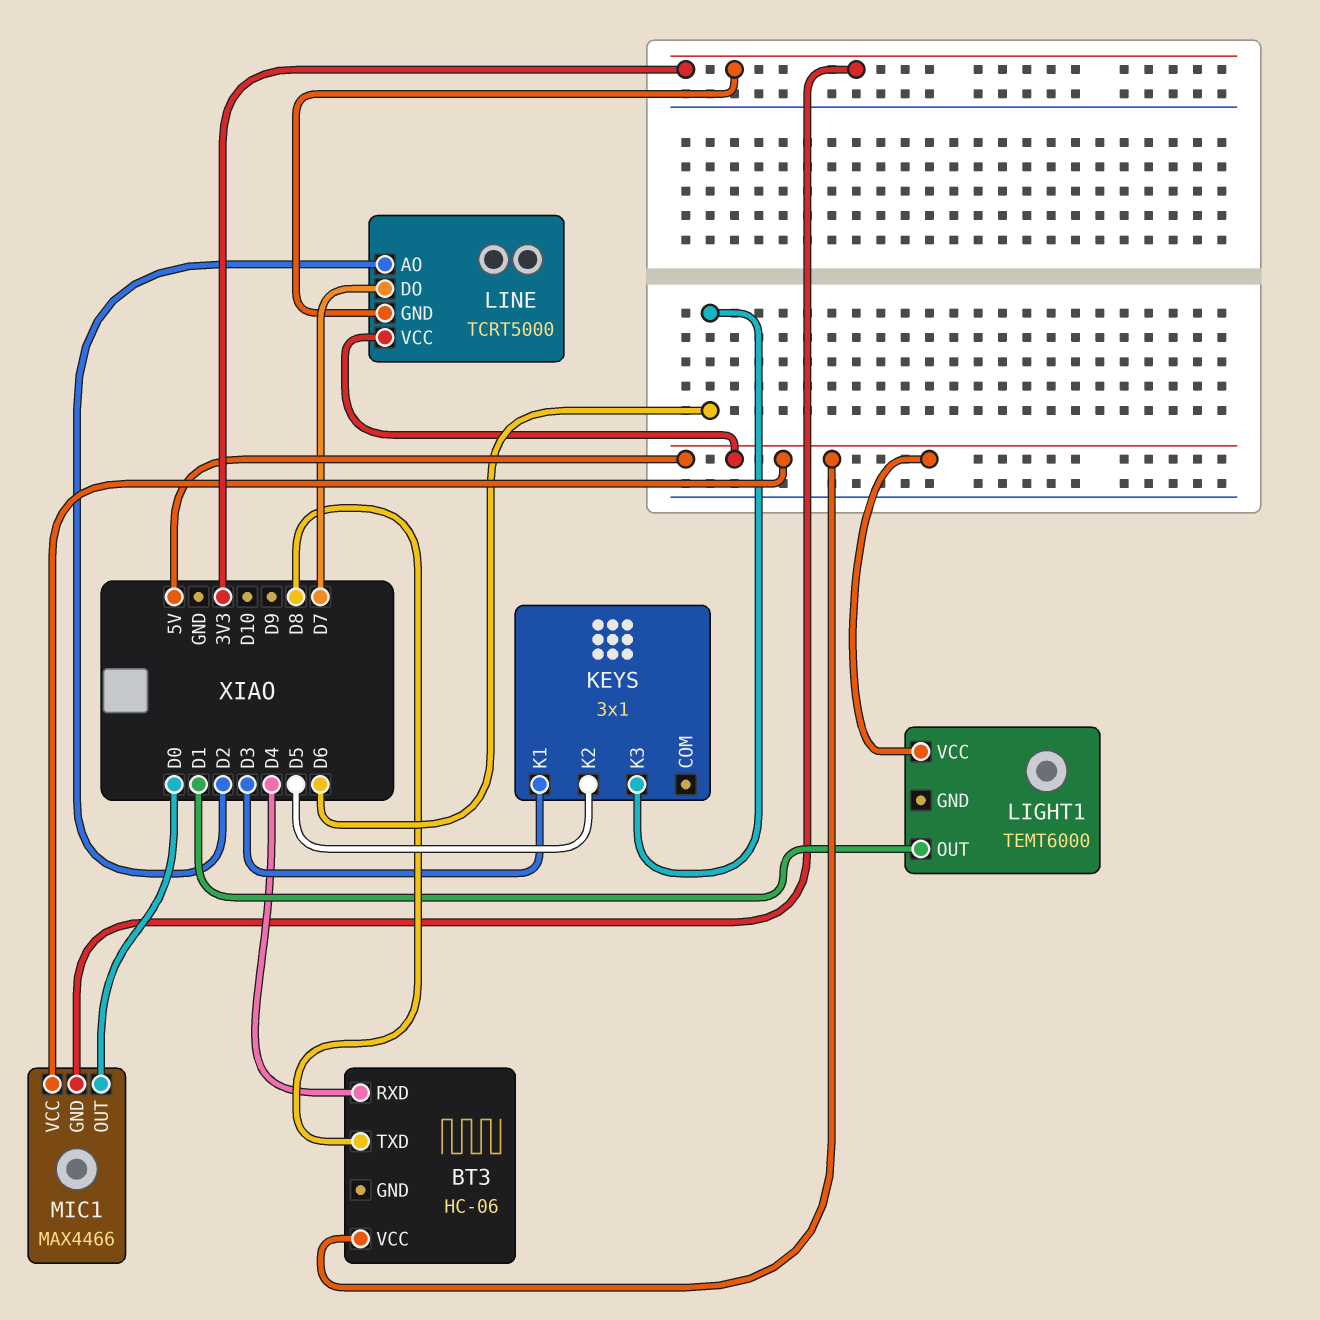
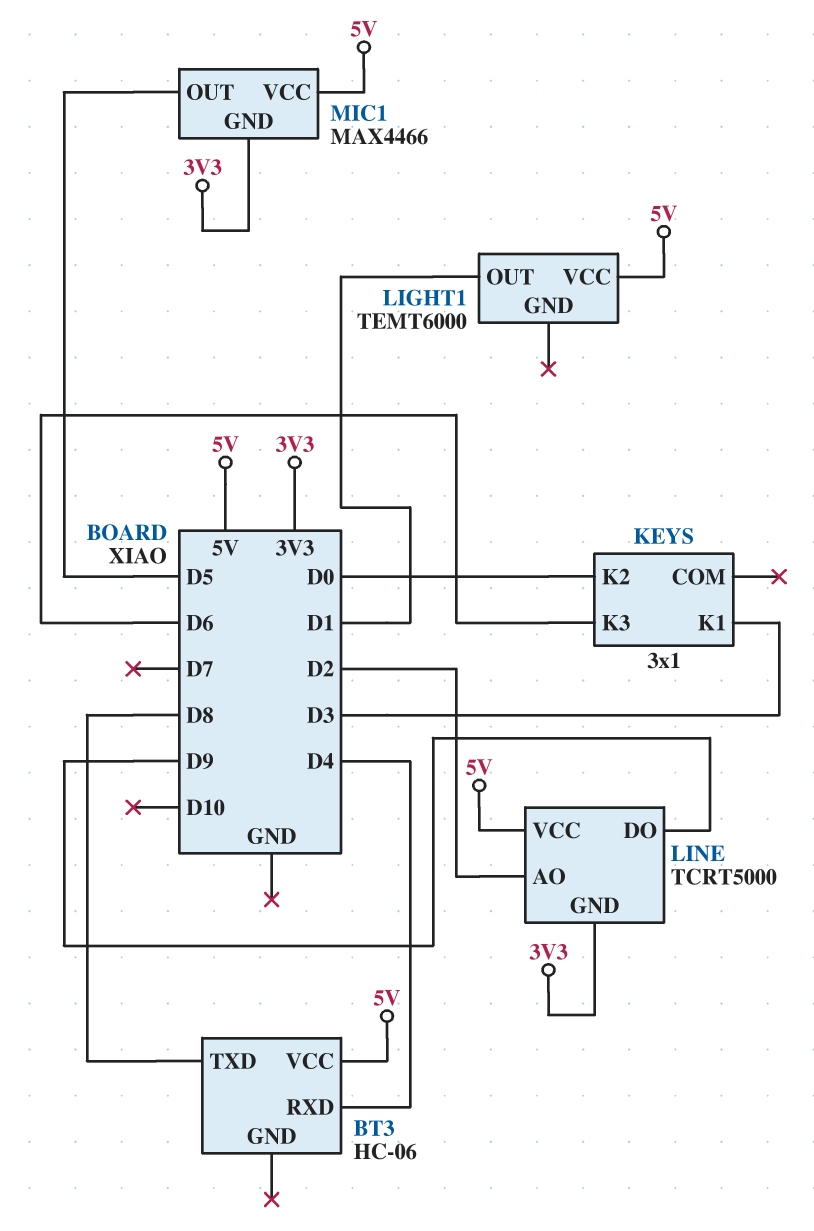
KEYS pin K2: D5 -> D0
LINE pin DO: D7 -> D9
MIC1 pin OUT: D0 -> D5

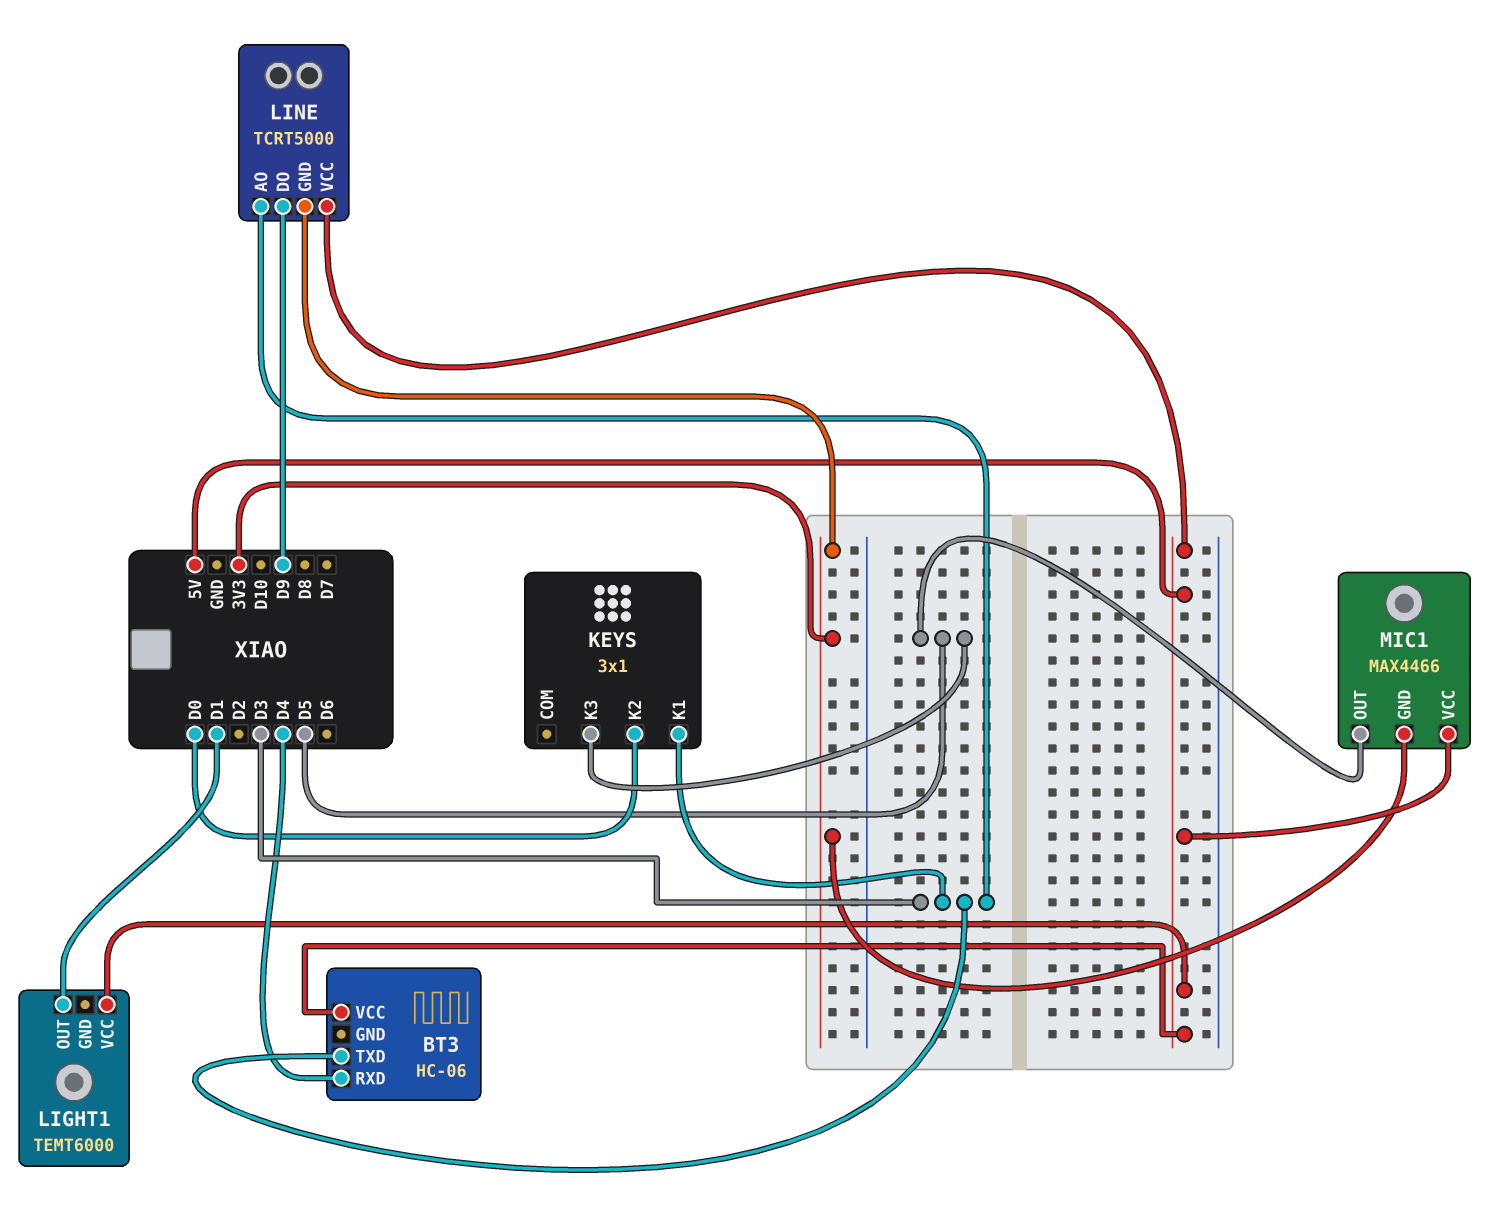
BT3 pin TXD: D8 -> D3
KEYS pin K3: D6 -> D5
LINE pin AO: D2 -> D3

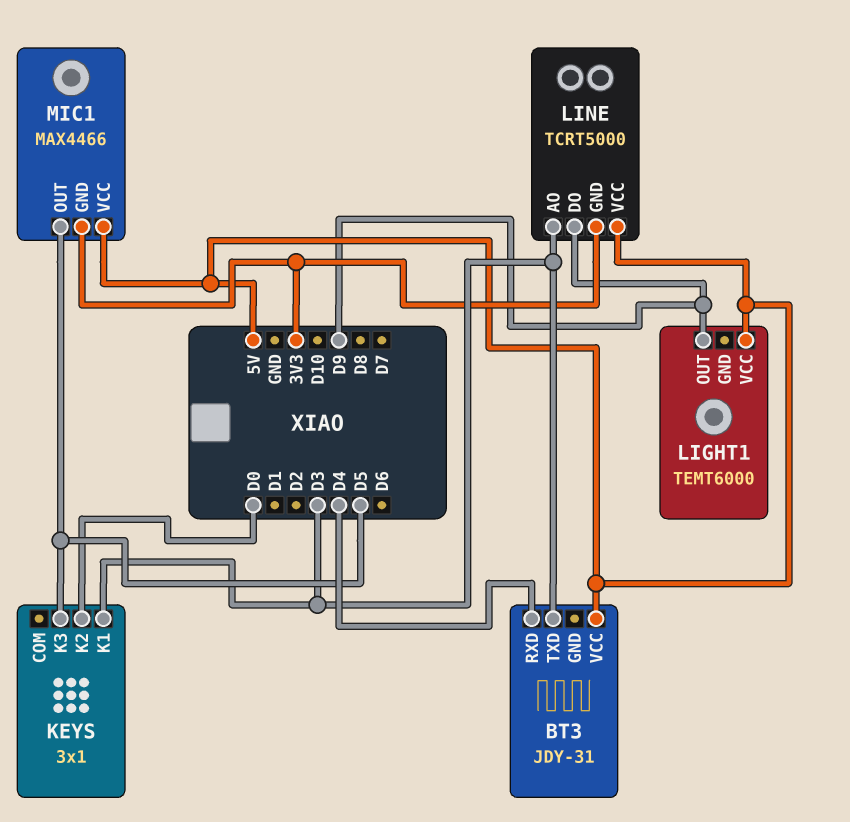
BT3: HC-06 -> JDY-31
LIGHT1 pin OUT: D1 -> D9

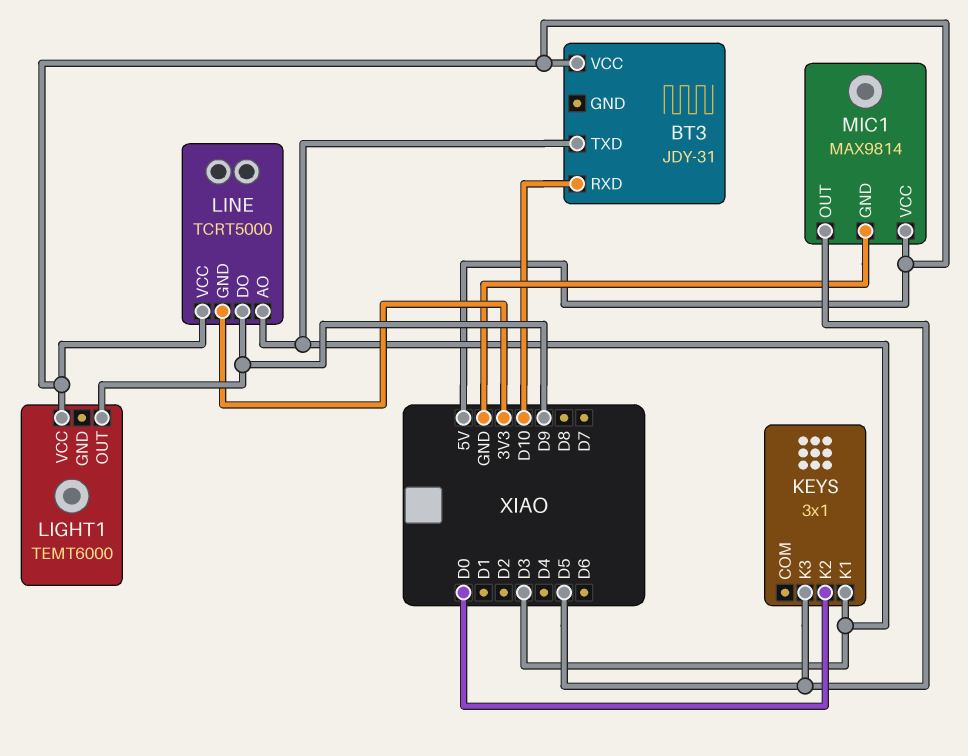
BT3 pin RXD: D4 -> D10
MIC1: MAX4466 -> MAX9814
MIC1 pin GND: 3V3 -> GND

